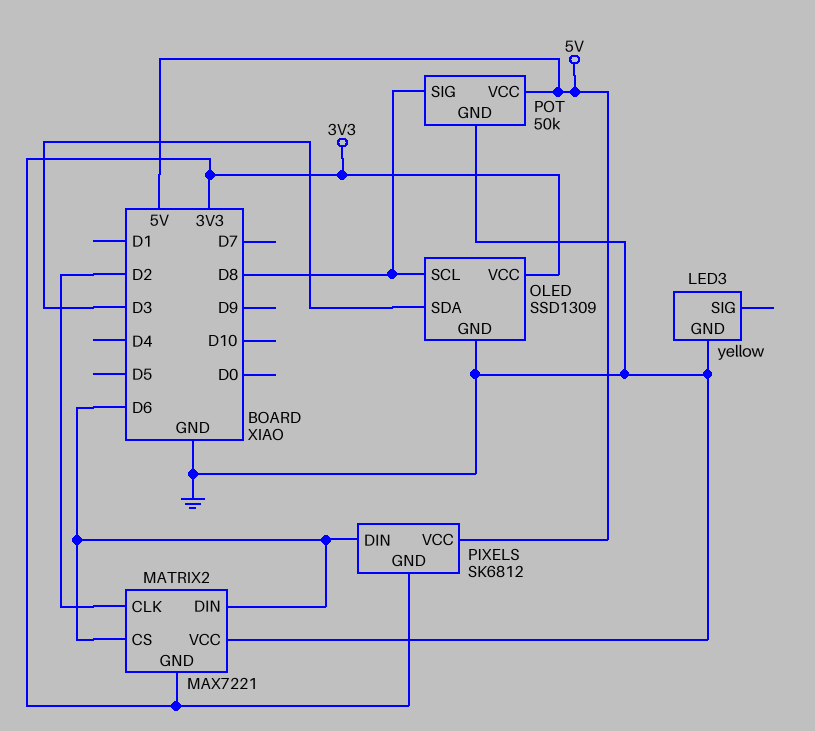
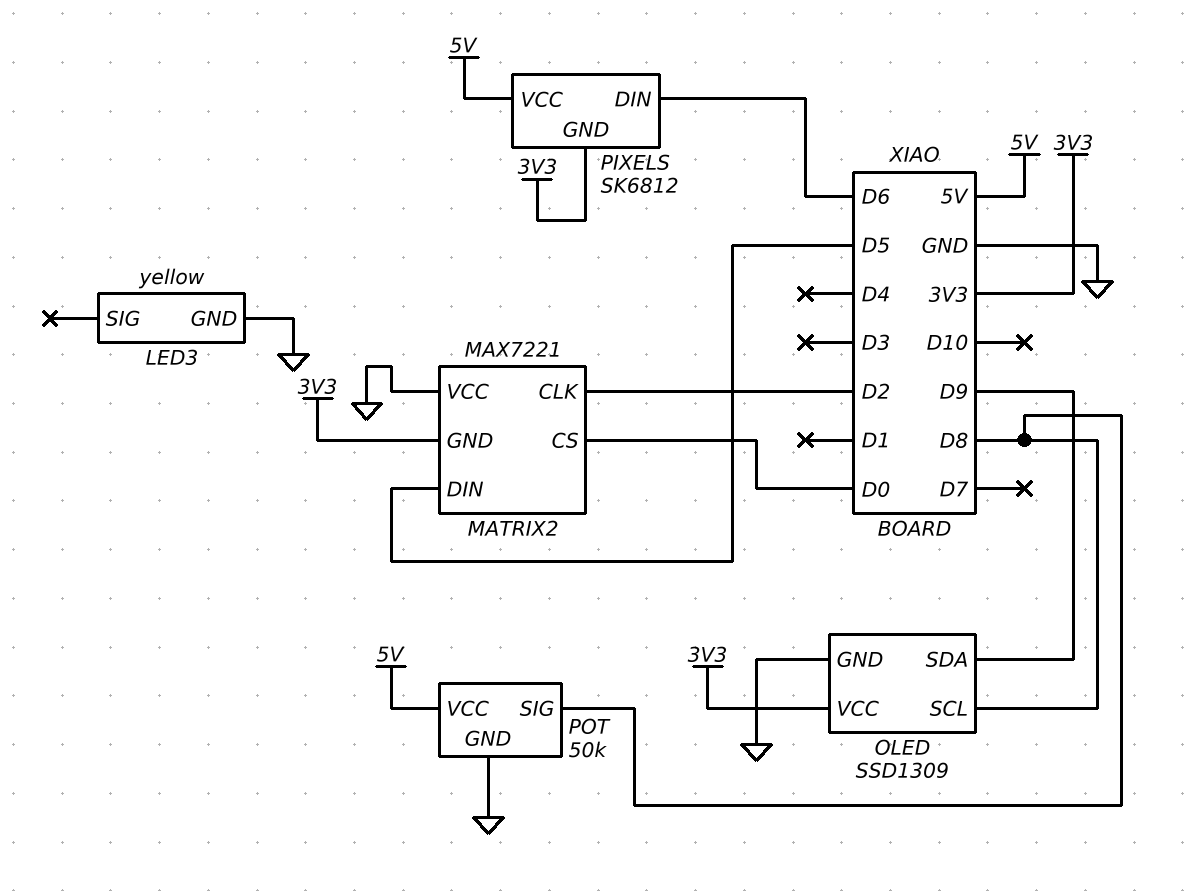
MATRIX2 pin CS: D6 -> D0
MATRIX2 pin DIN: D6 -> D5
OLED pin SDA: D3 -> D9

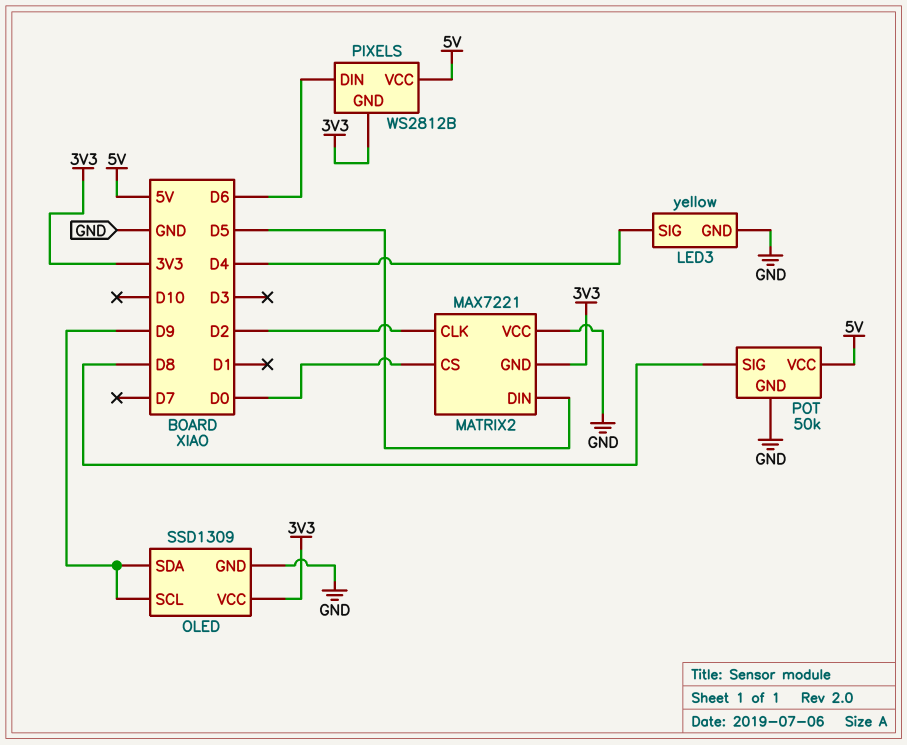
LED3 pin SIG: none -> D4
OLED pin SCL: D8 -> D9
PIXELS: SK6812 -> WS2812B

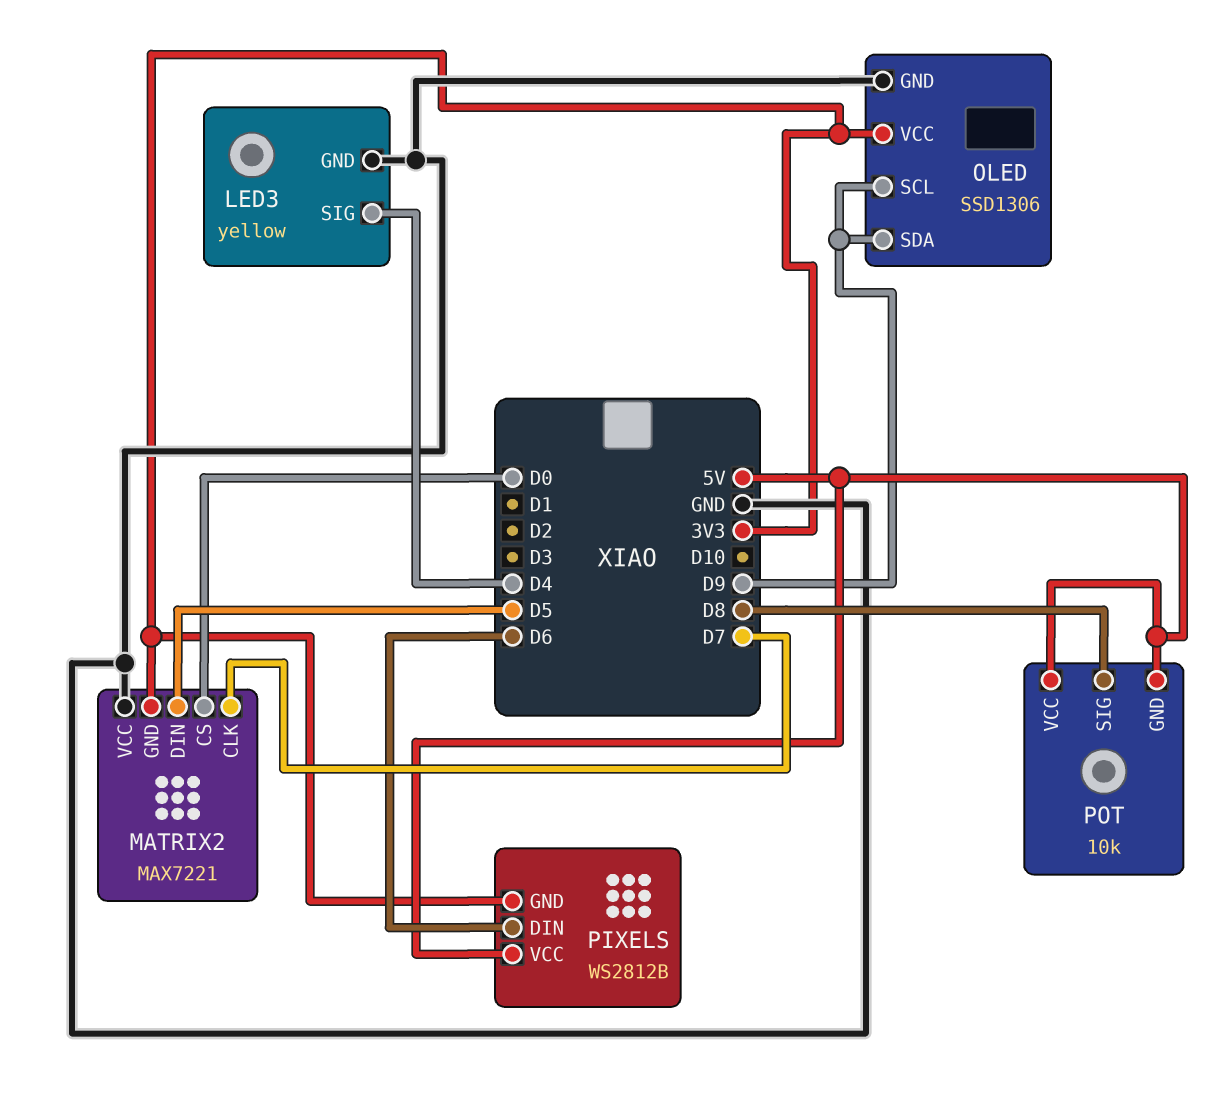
MATRIX2 pin CLK: D2 -> D7
OLED: SSD1309 -> SSD1306
POT: 50k -> 10k
POT pin GND: GND -> 5V

